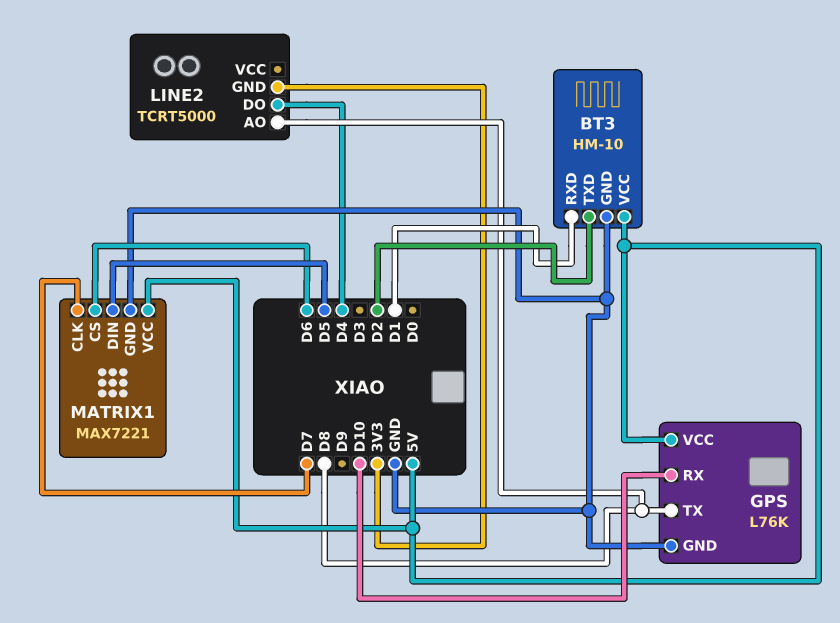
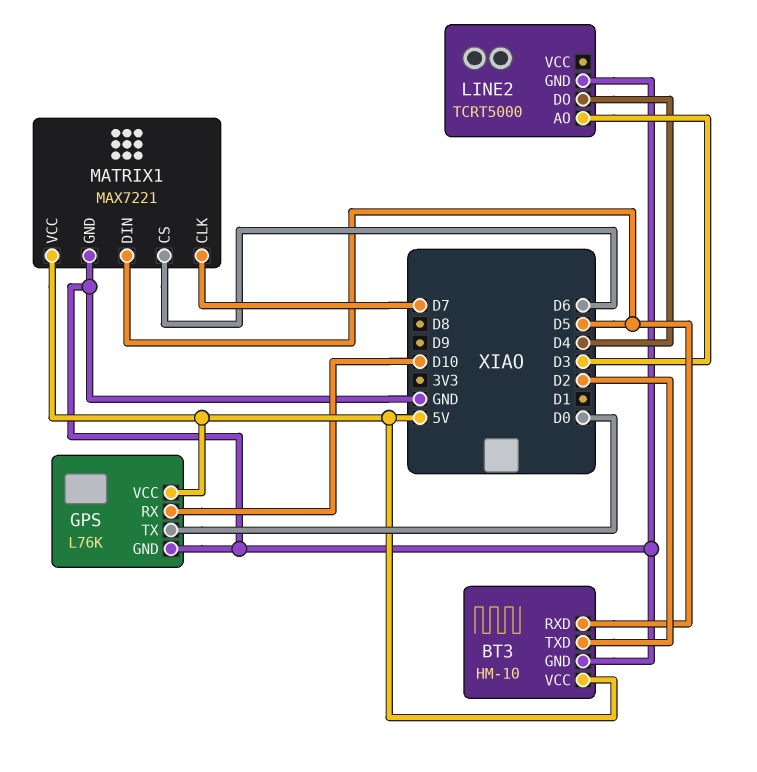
BT3 pin RXD: D1 -> D5
GPS pin TX: D8 -> D0
LINE2 pin AO: D8 -> D3
LINE2 pin GND: 3V3 -> GND

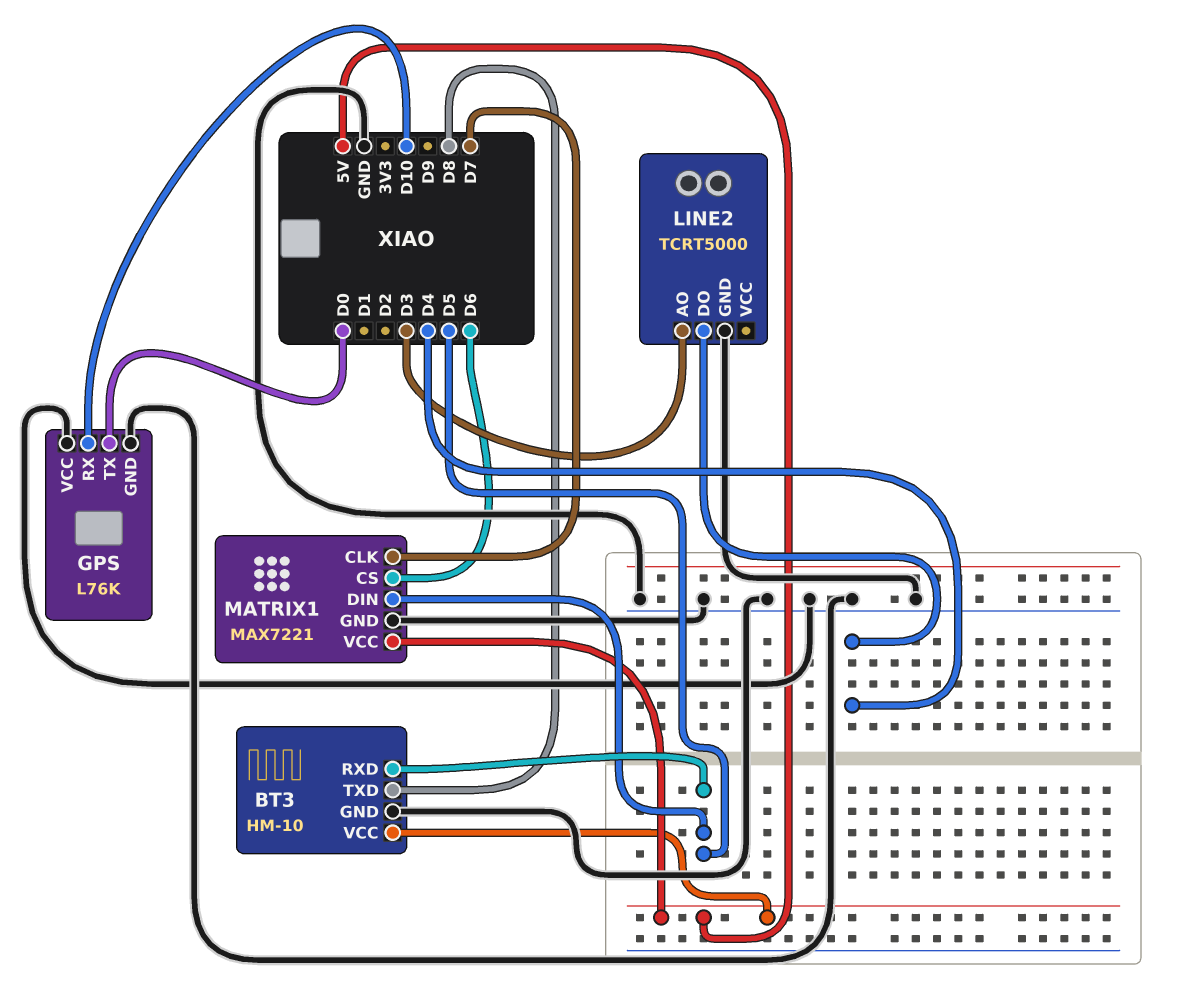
BT3 pin TXD: D2 -> D8
GPS pin VCC: 5V -> GND

